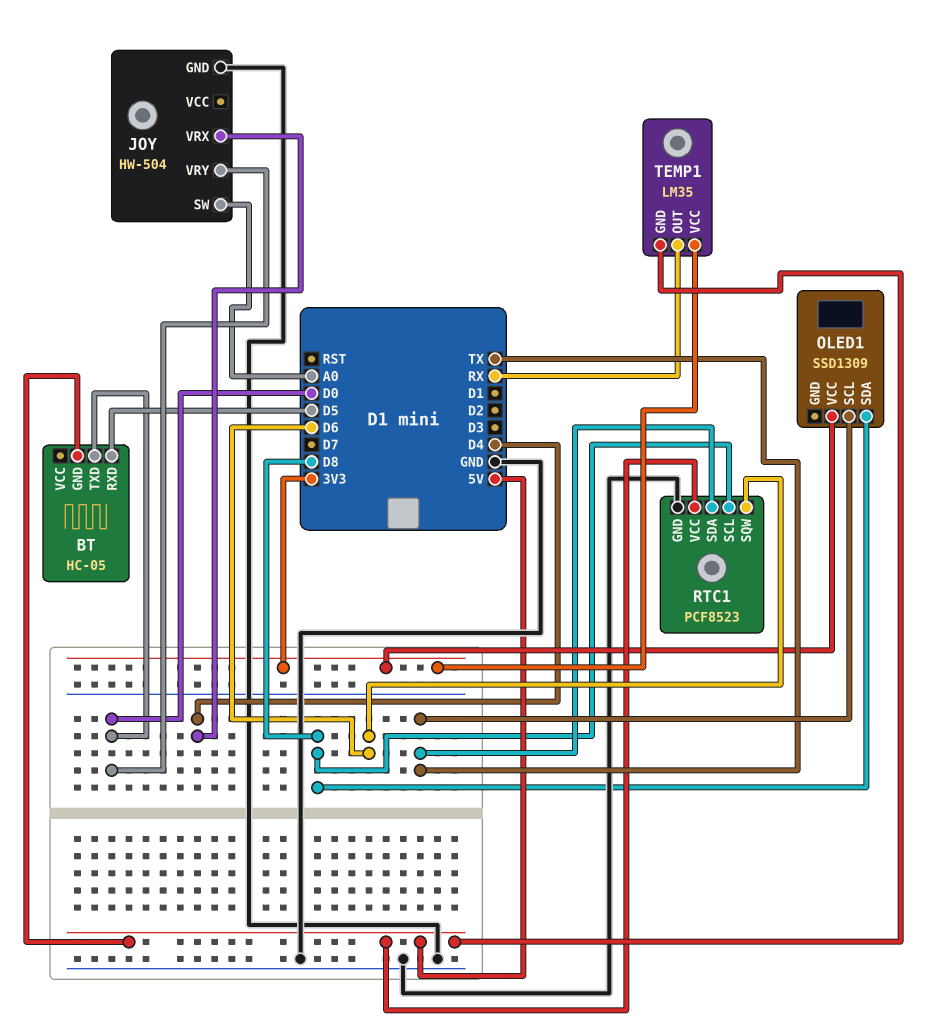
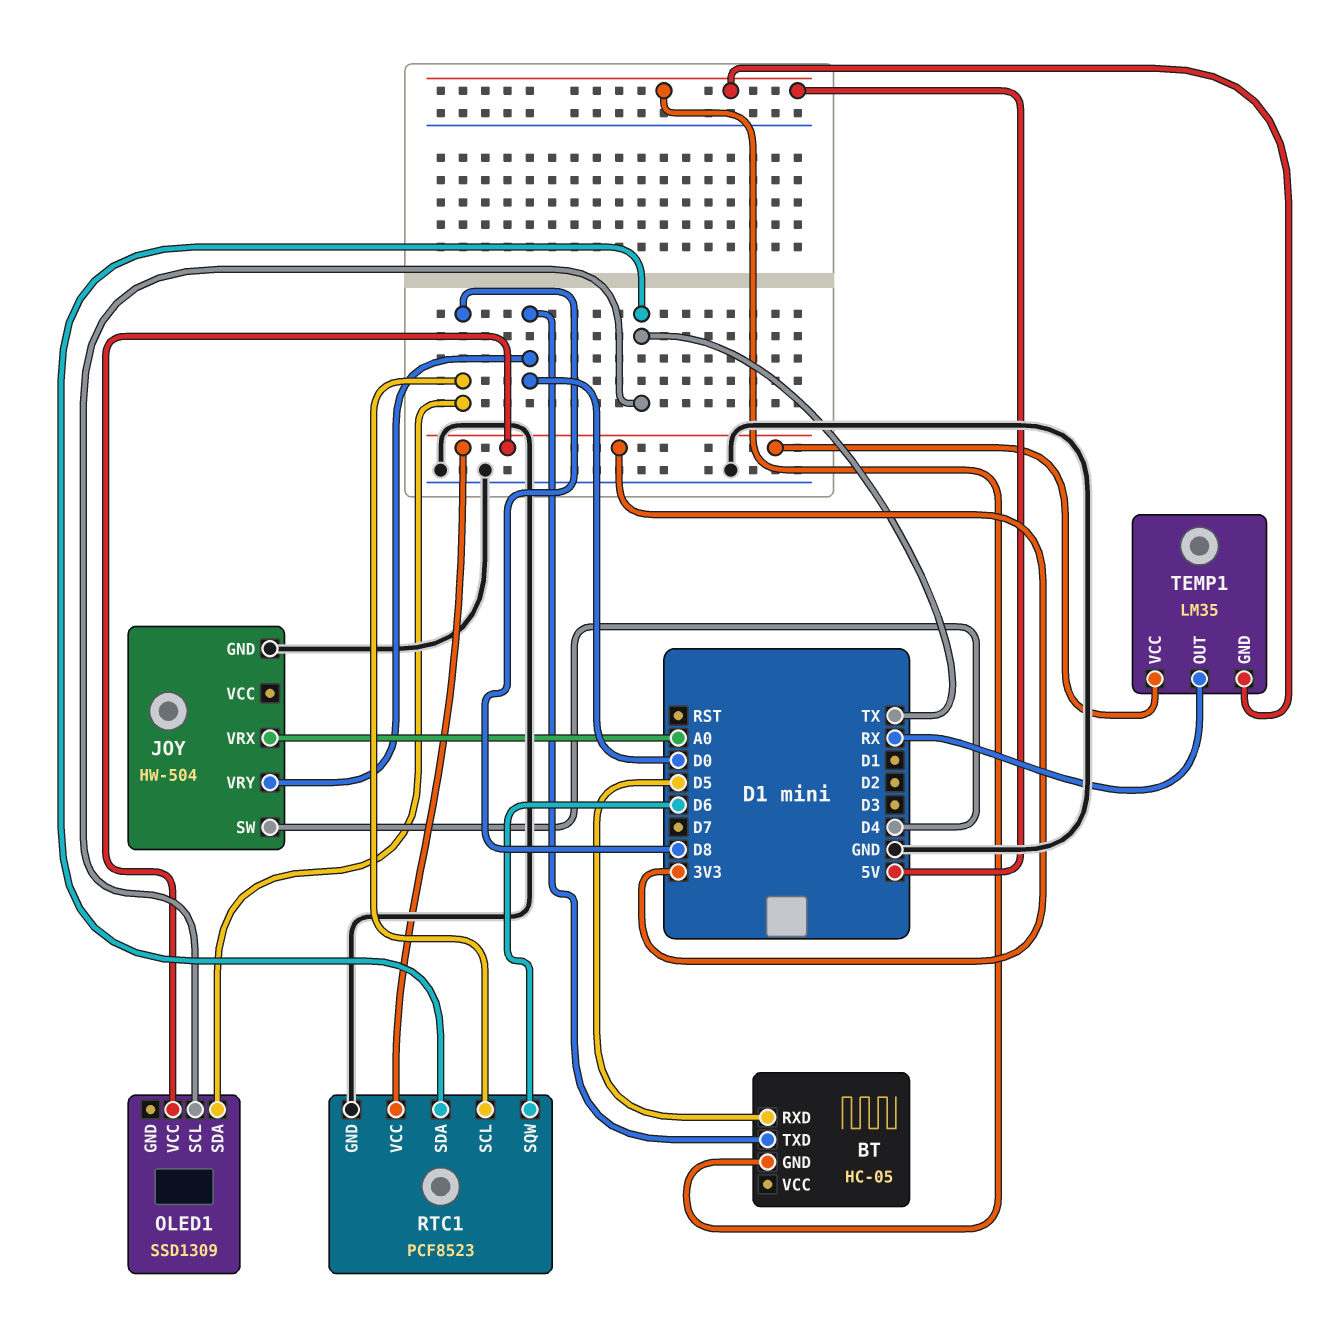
JOY pin SW: A0 -> D4
JOY pin VRX: D4 -> A0
RTC1 pin VCC: 5V -> 3V3

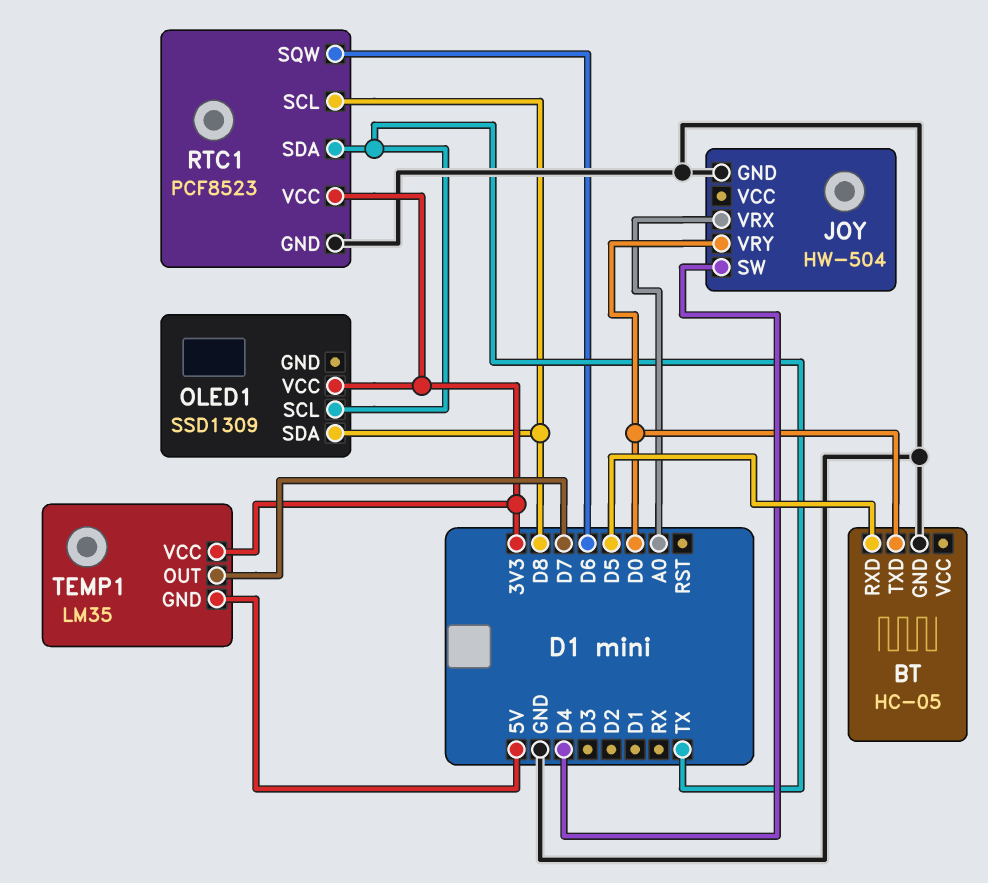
BT pin GND: 5V -> GND
TEMP1 pin OUT: RX -> D7

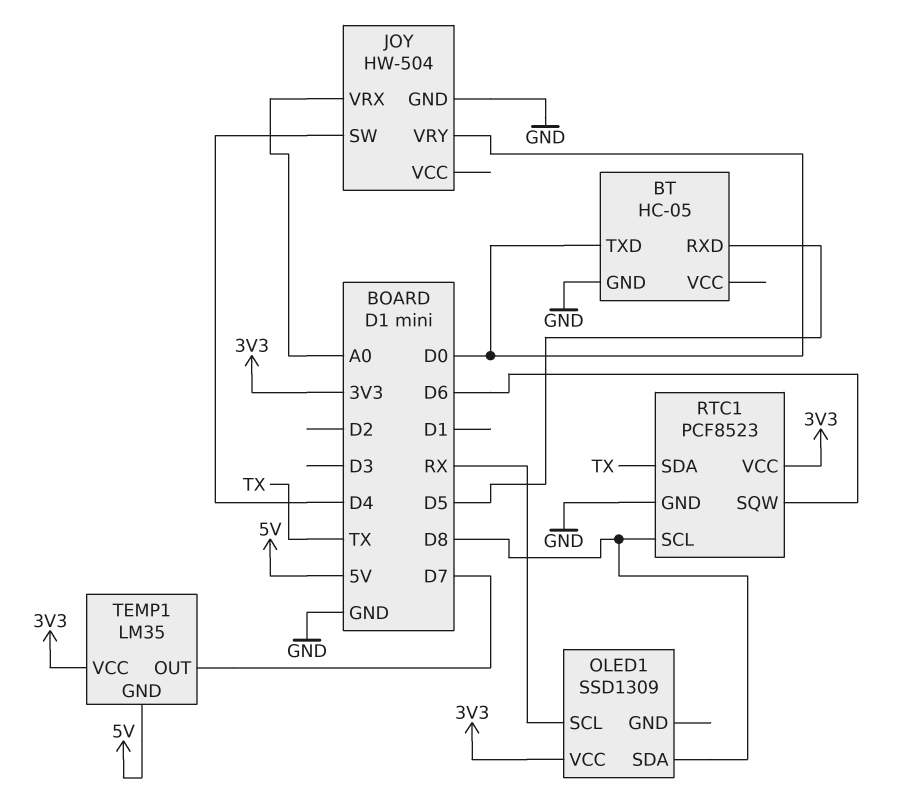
OLED1 pin SCL: TX -> RX

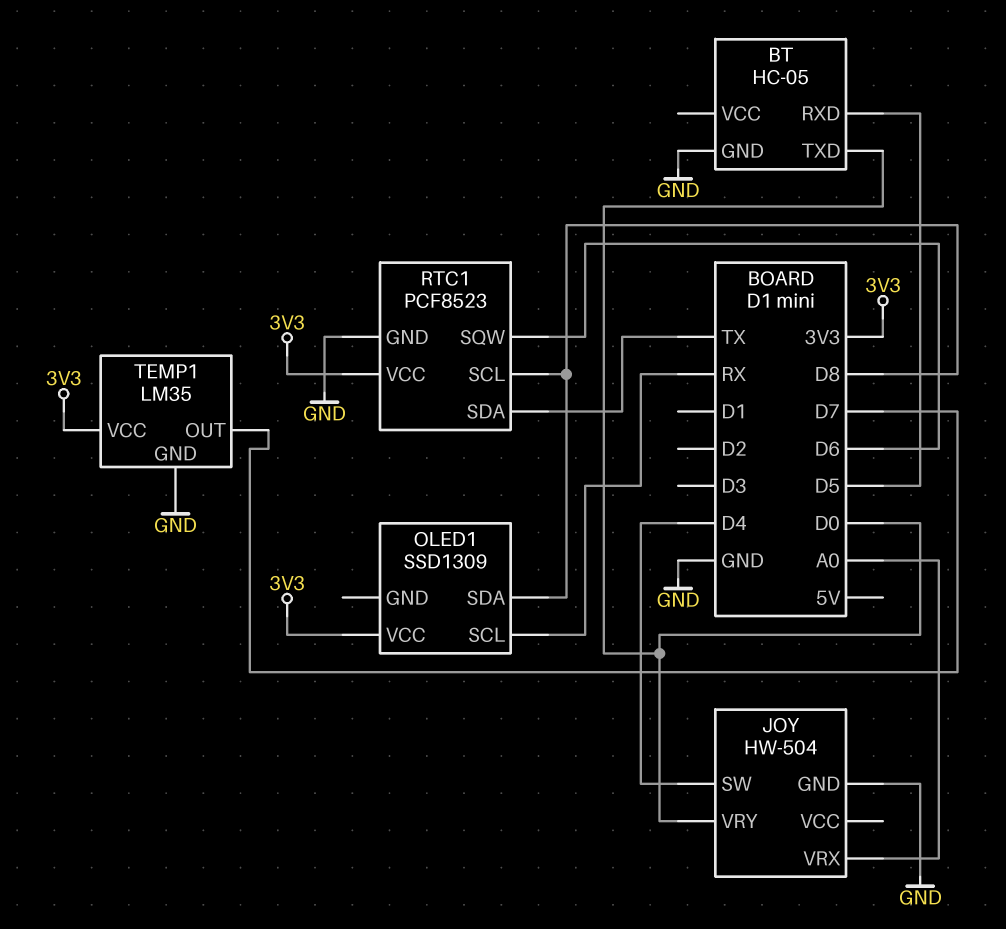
TEMP1 pin GND: 5V -> GND

